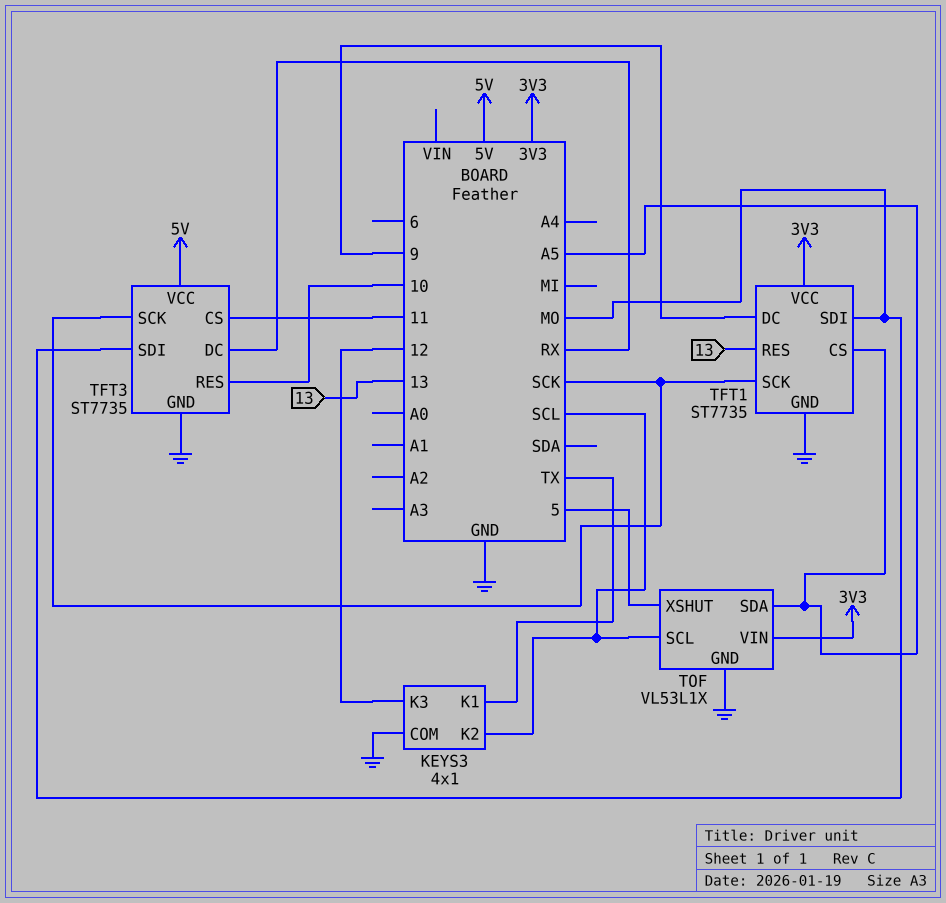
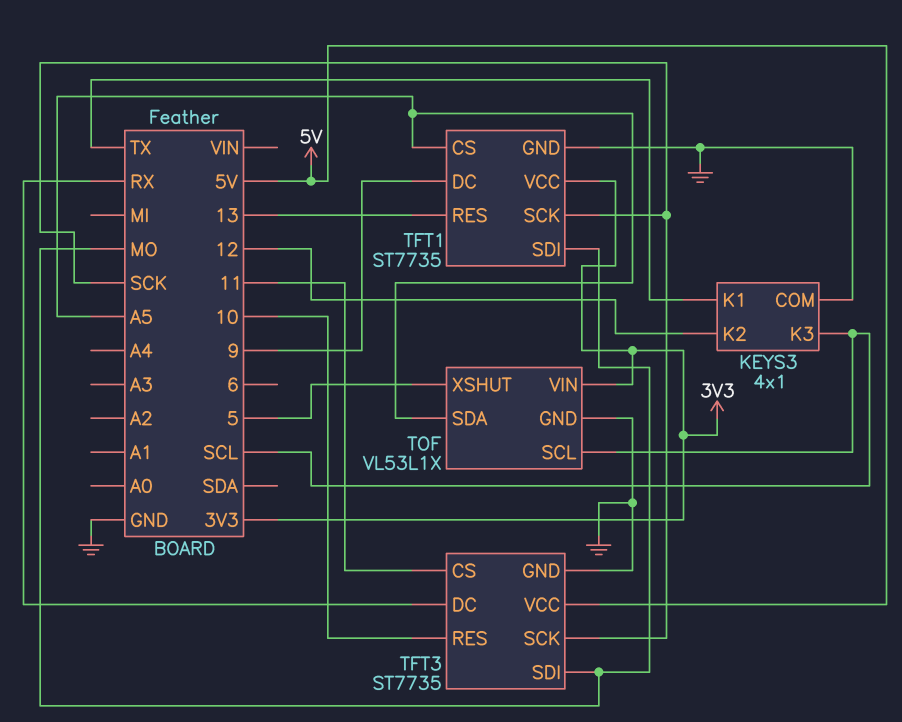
KEYS3 pin K2: SCL -> 12
KEYS3 pin K3: 12 -> SCL

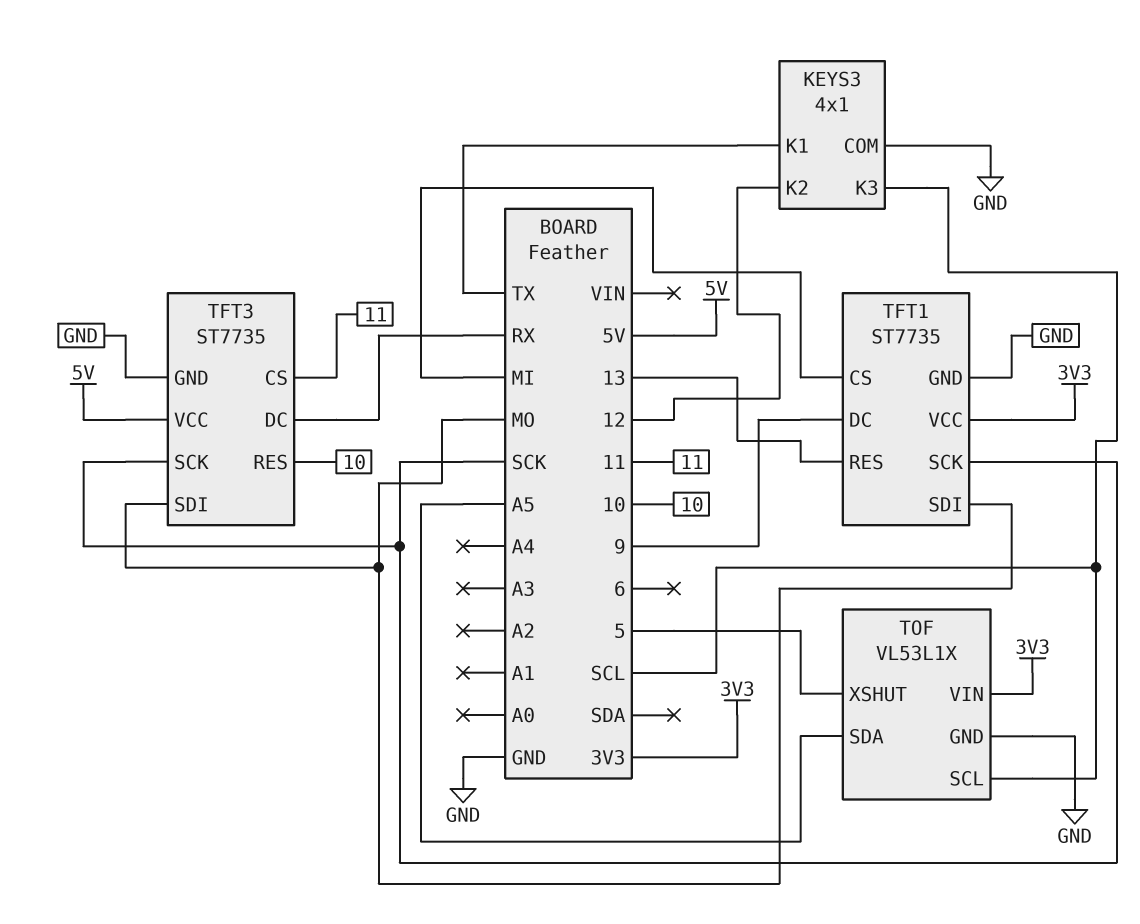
TFT1 pin CS: A5 -> MI

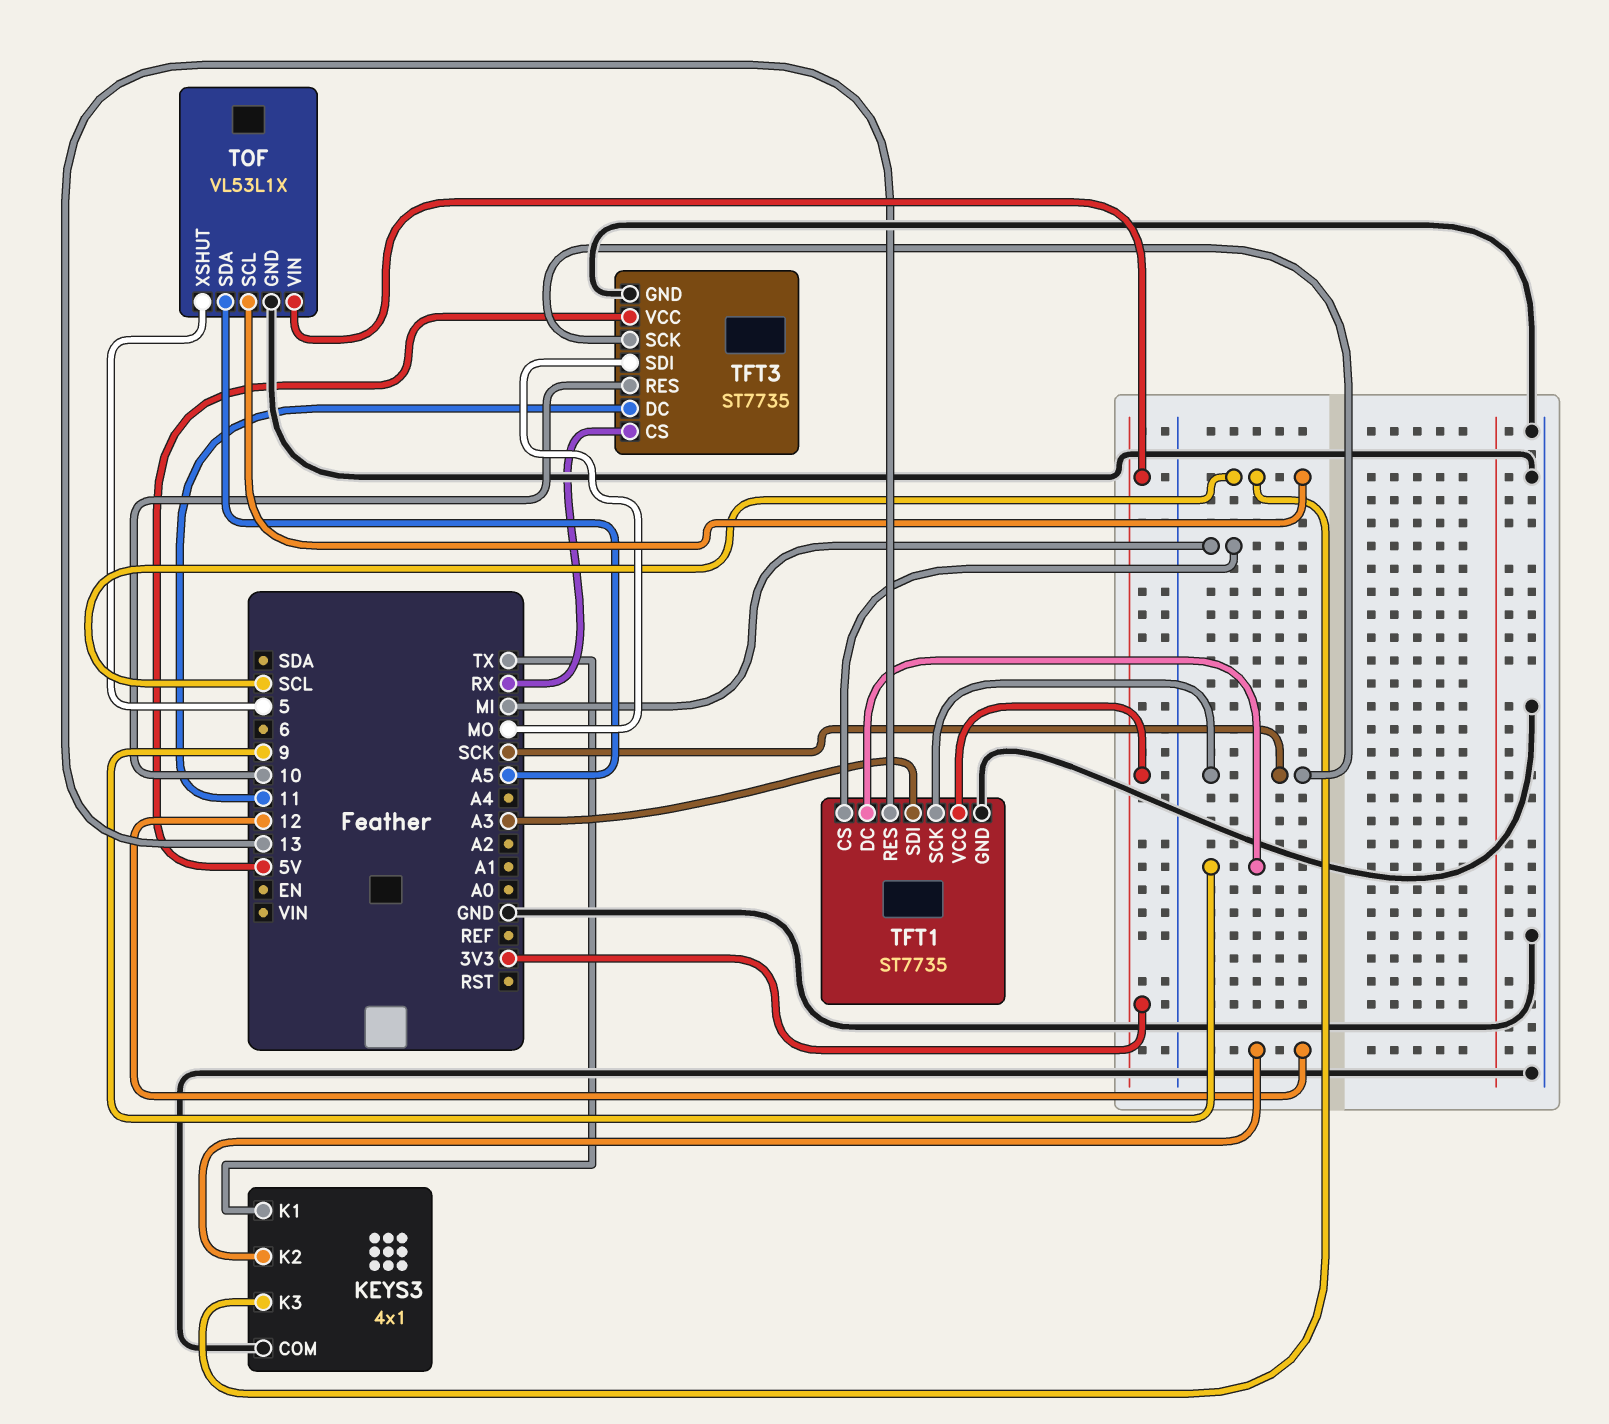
TFT1 pin SDI: MO -> A3
TFT3 pin CS: 11 -> RX
TFT3 pin DC: RX -> 11

